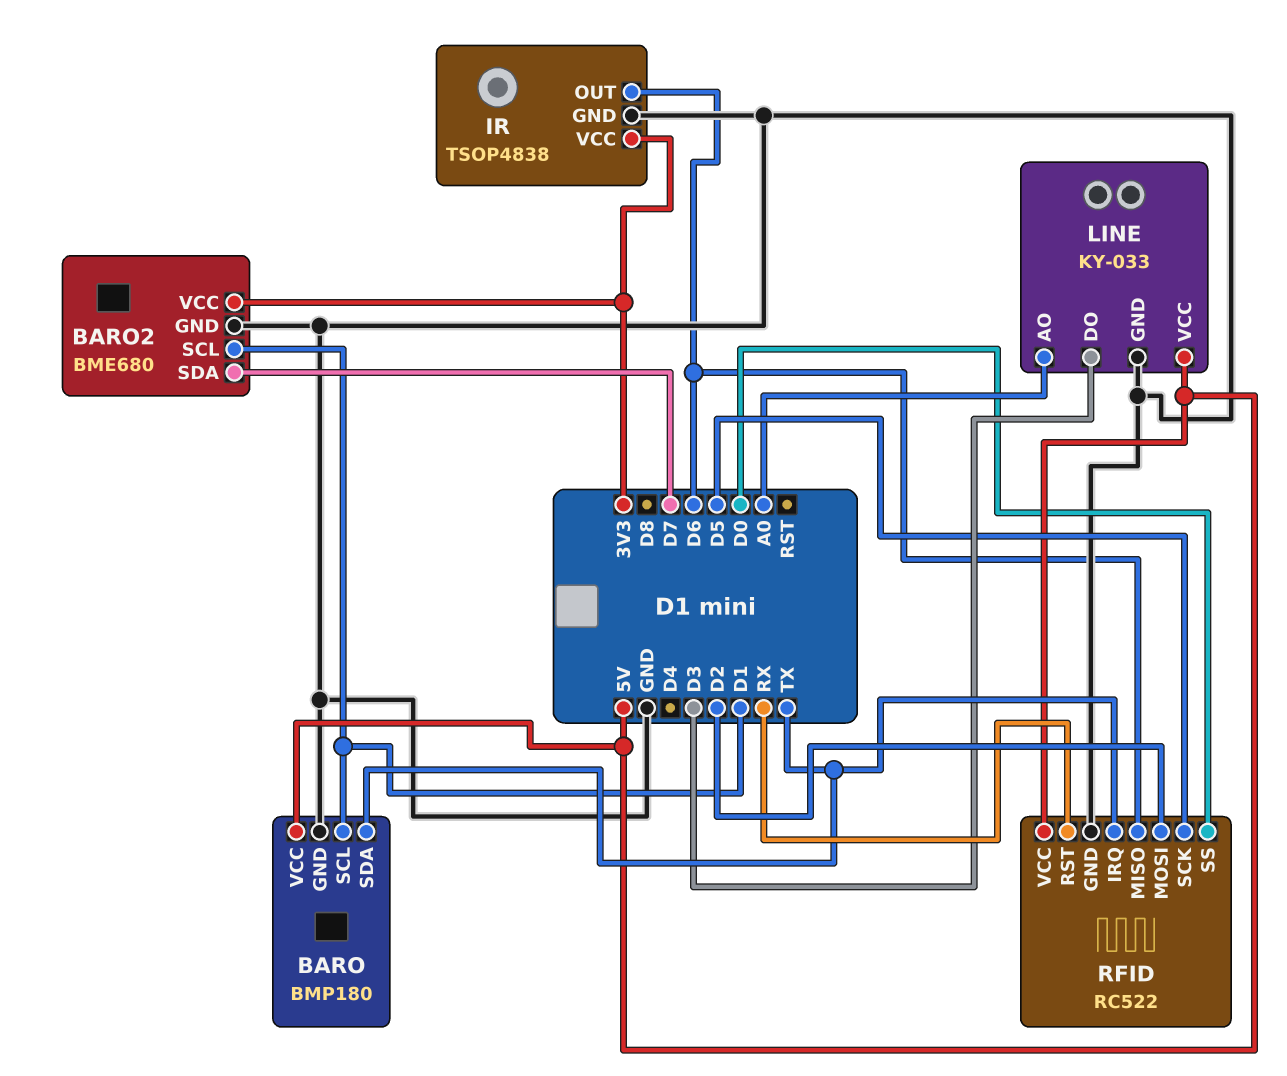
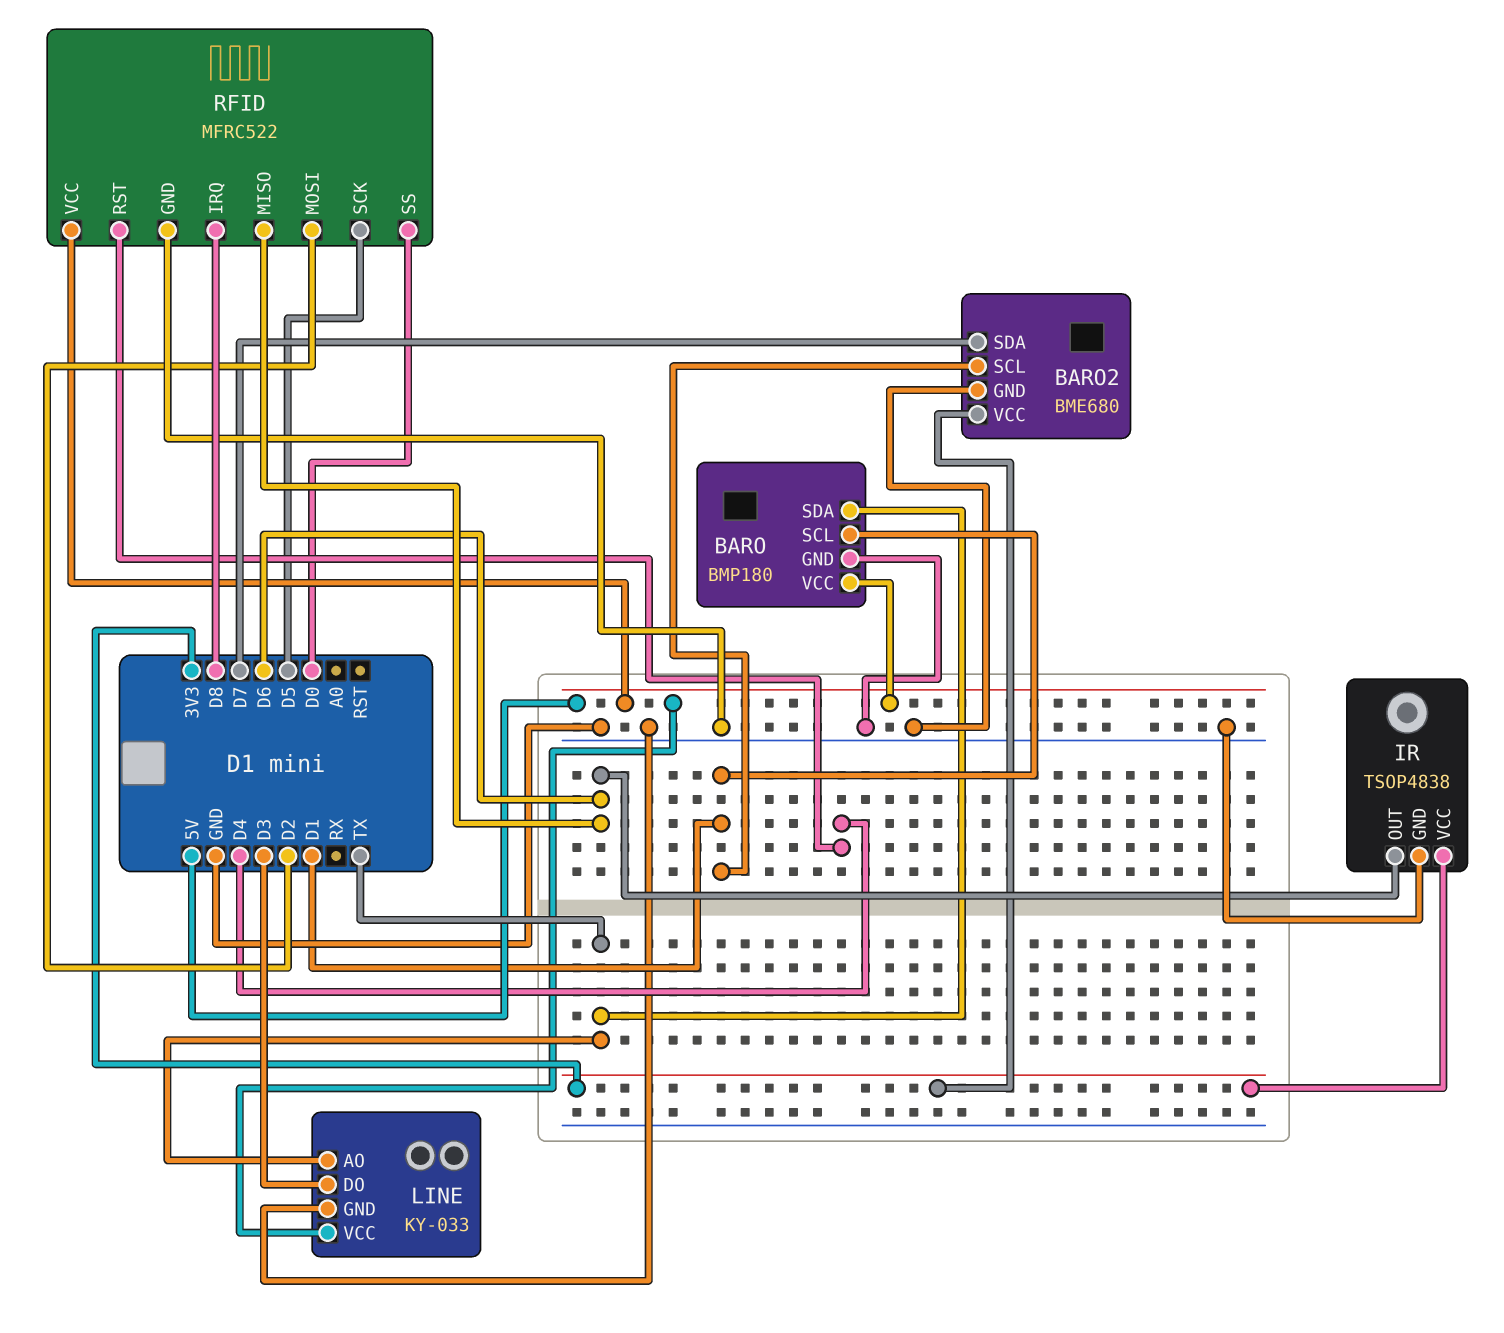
LINE pin AO: A0 -> TX
RFID: RC522 -> MFRC522
RFID pin IRQ: TX -> D8
RFID pin RST: RX -> D4

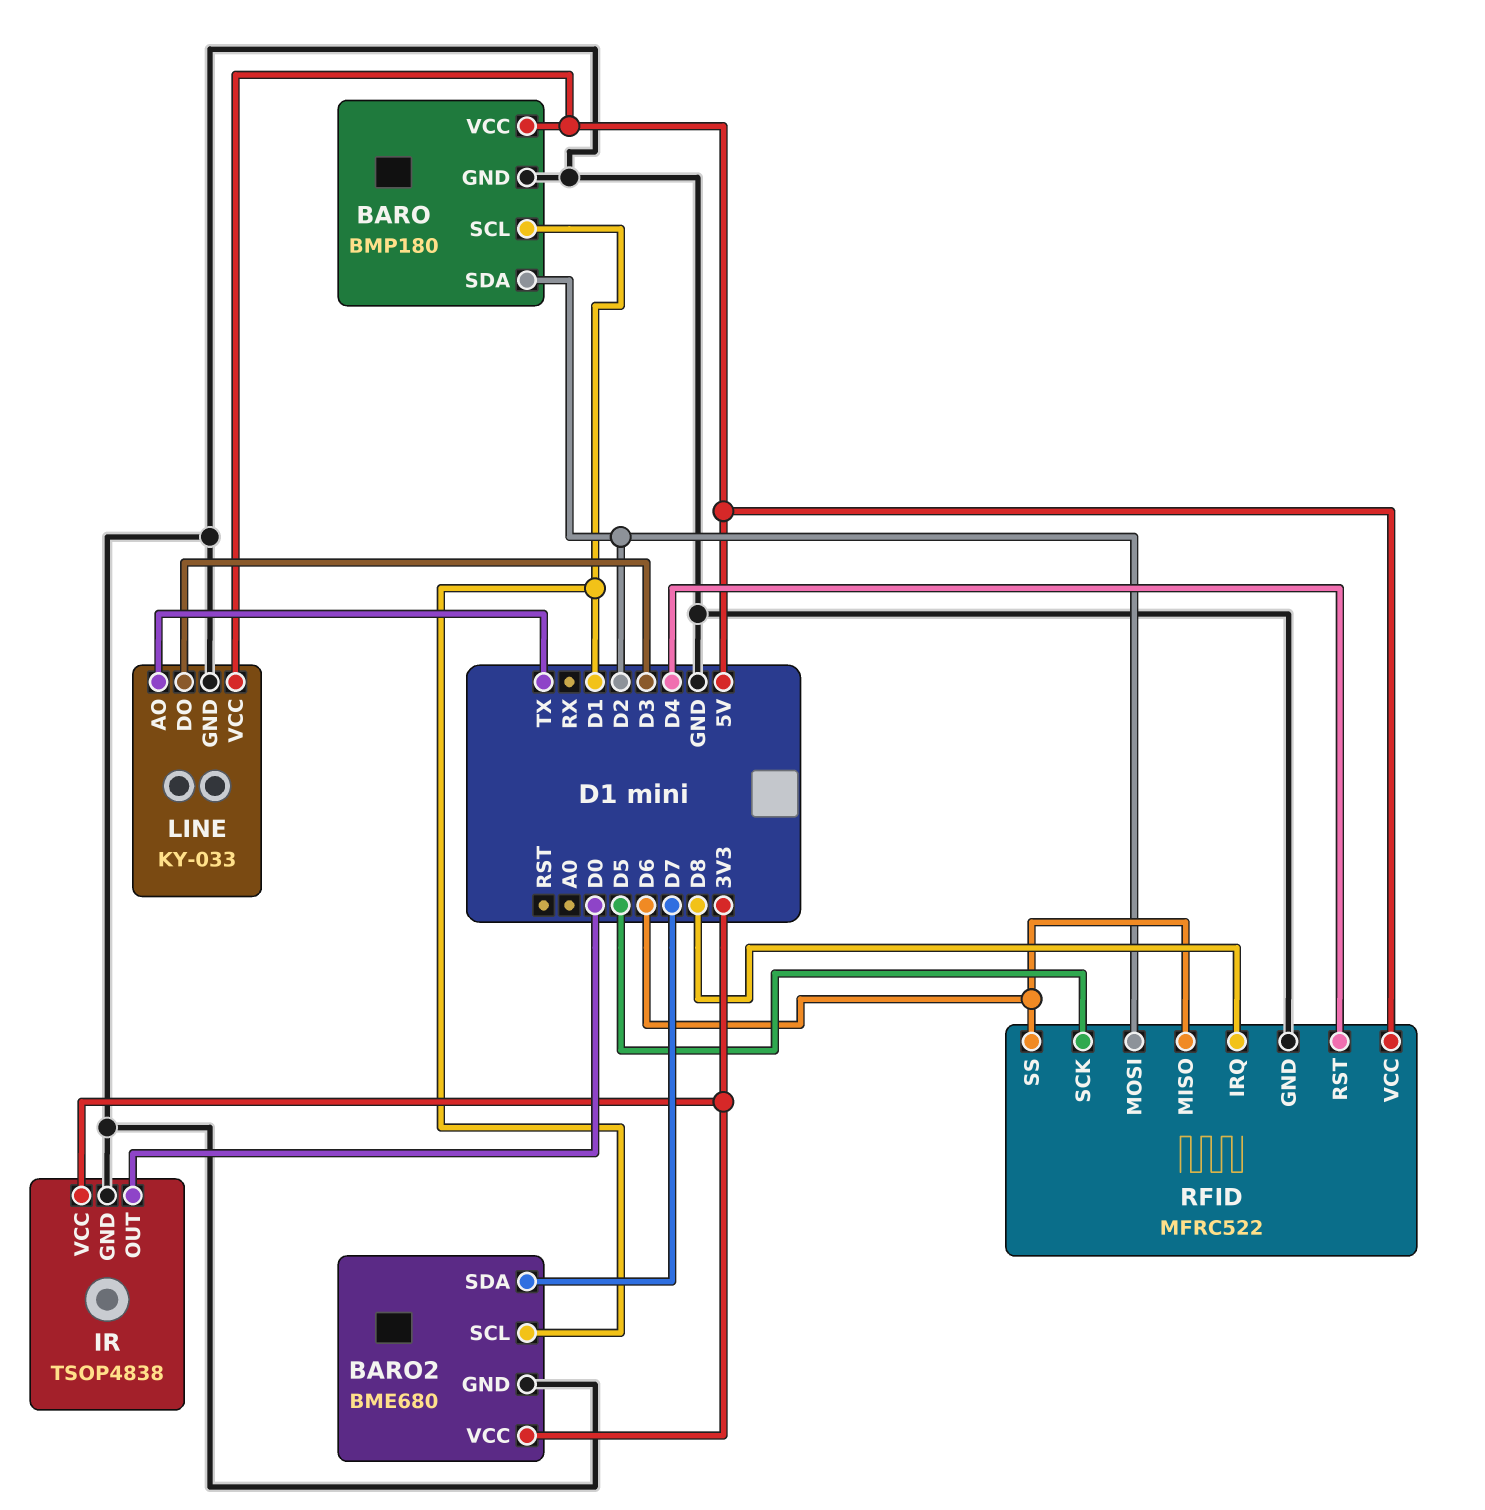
BARO pin SDA: TX -> D2
IR pin OUT: D6 -> D0
RFID pin SS: D0 -> D6

